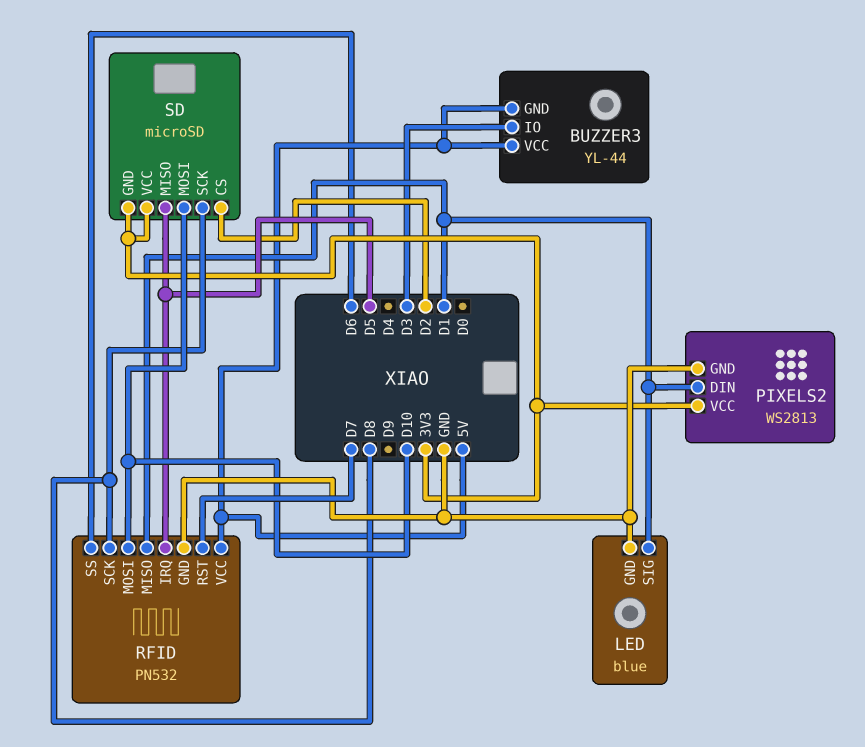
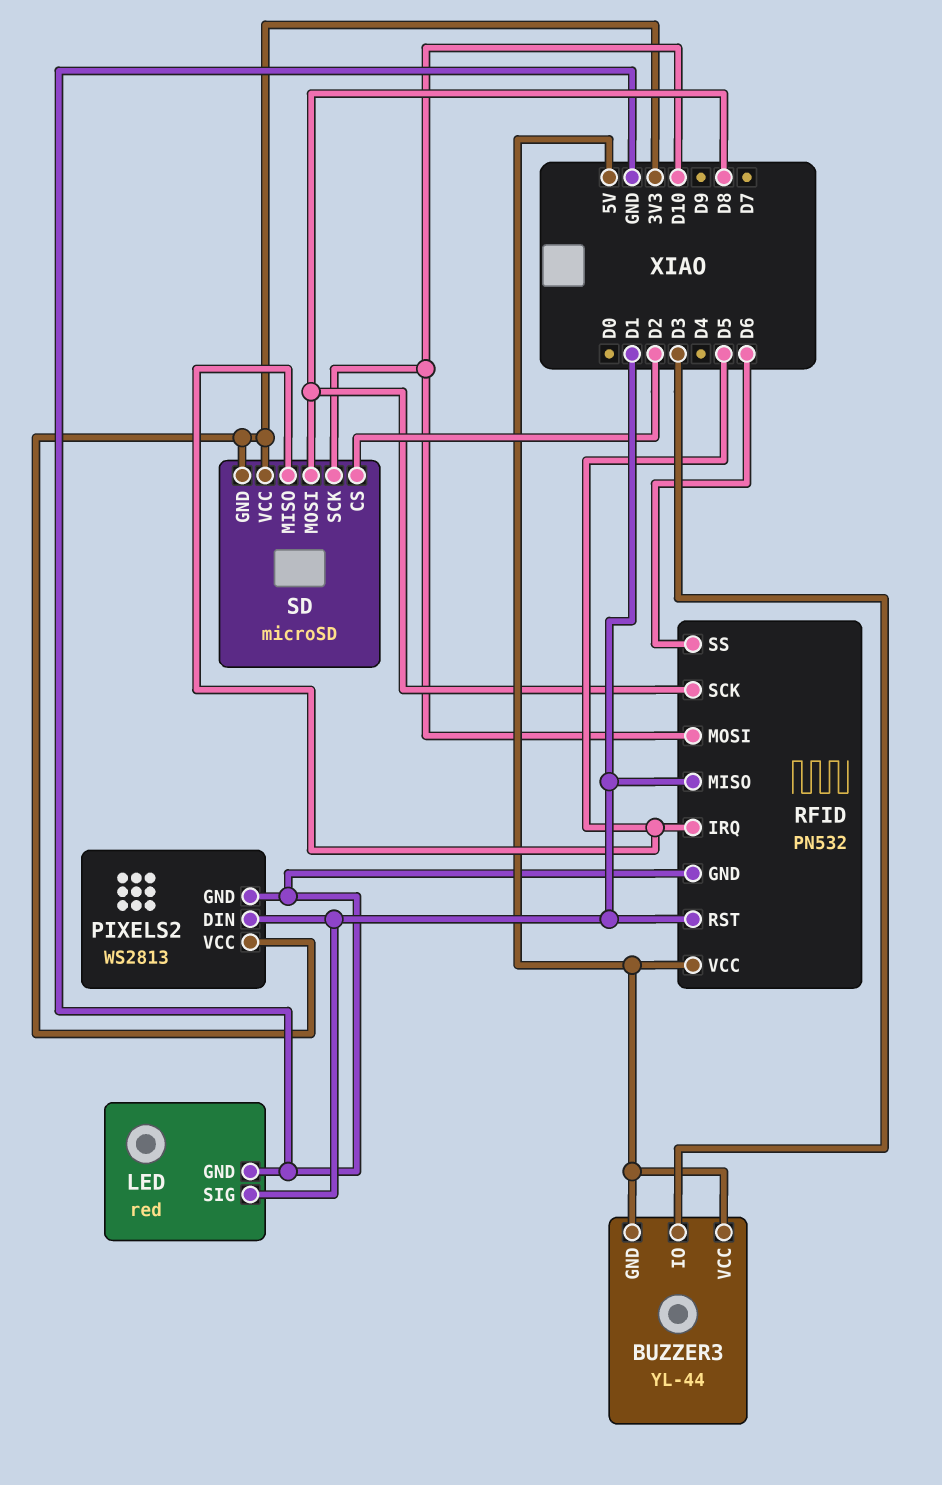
LED: blue -> red
RFID pin RST: D7 -> D1
SD pin MOSI: D10 -> D8
SD pin SCK: D8 -> D10

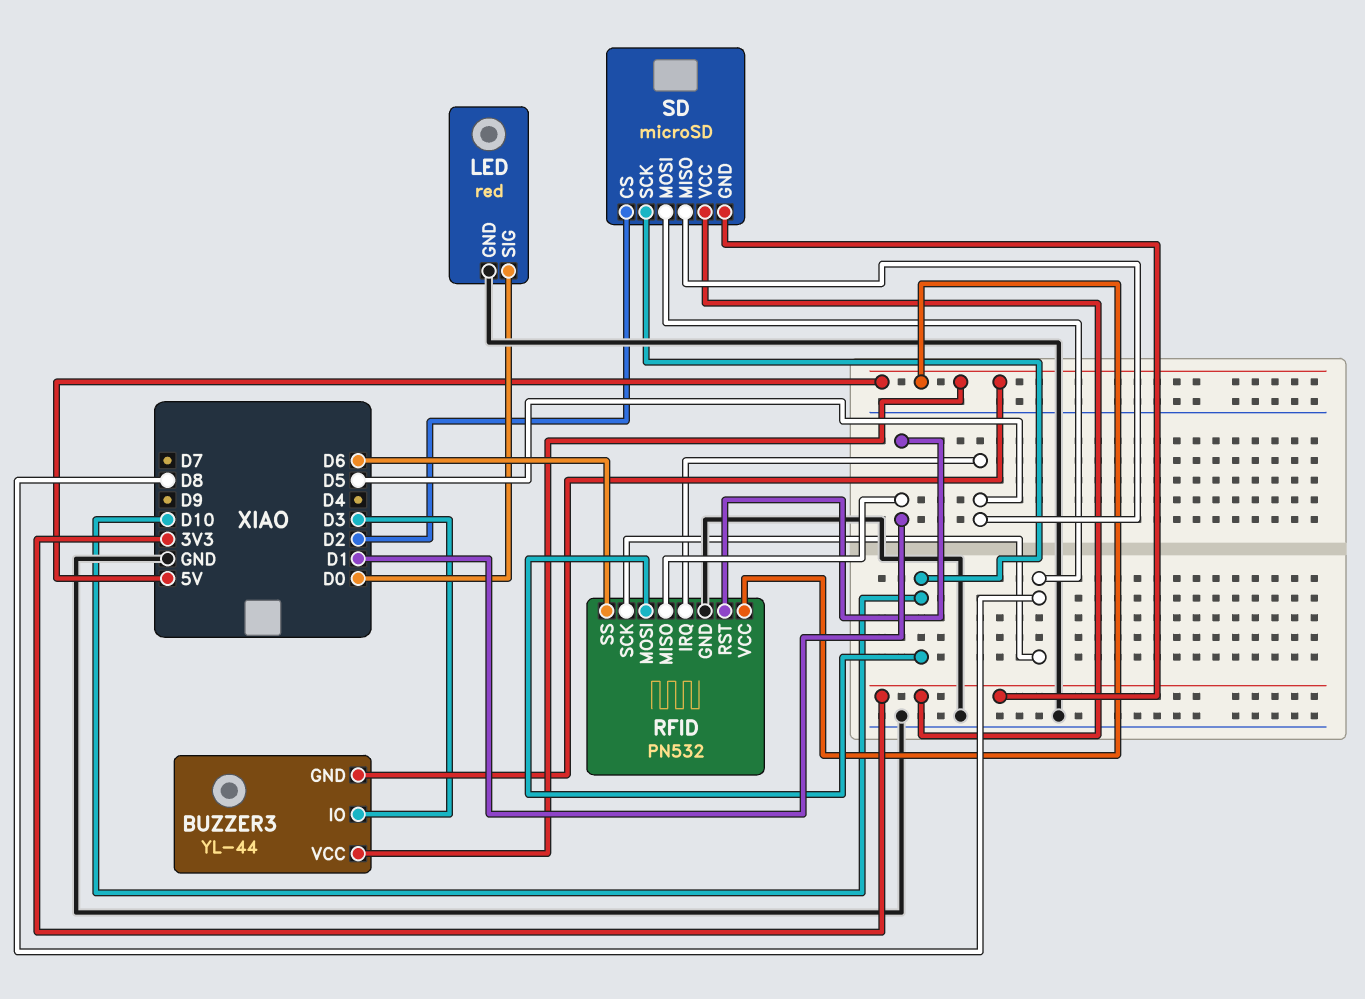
LED pin SIG: D1 -> D0
PIXELS2: WS2813 -> none
PIXELS2 pin DIN: D1 -> none
PIXELS2 pin GND: GND -> none
PIXELS2 pin VCC: 3V3 -> none

